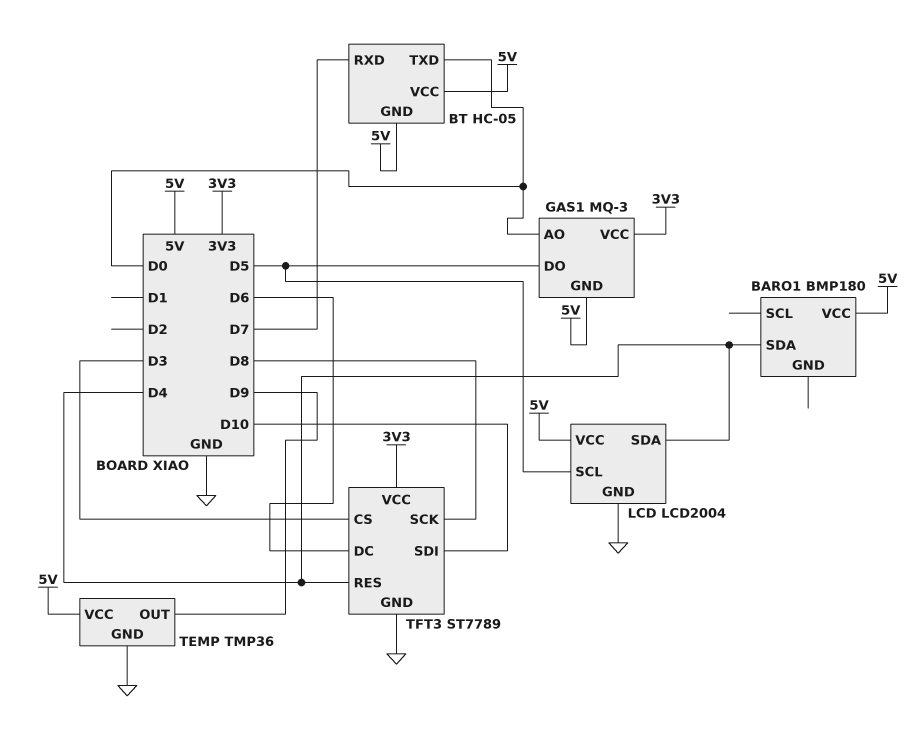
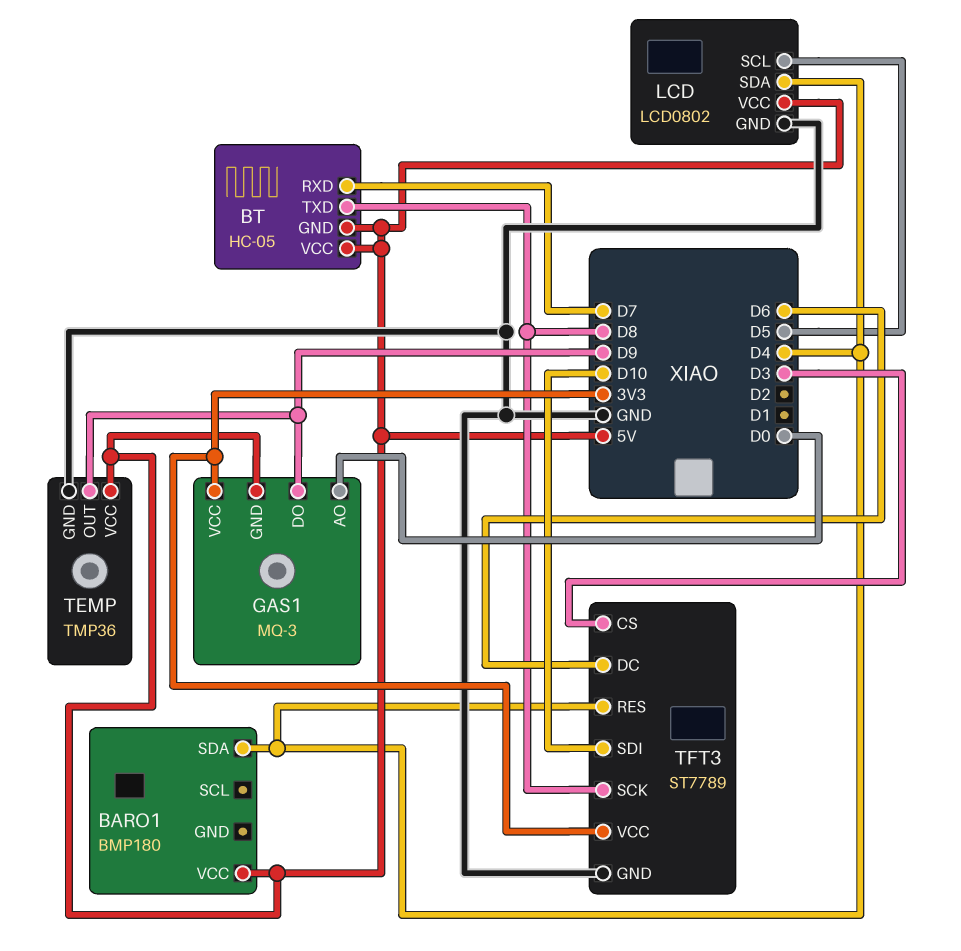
BT pin TXD: D0 -> D8
GAS1 pin DO: D5 -> D9
LCD: LCD2004 -> LCD0802

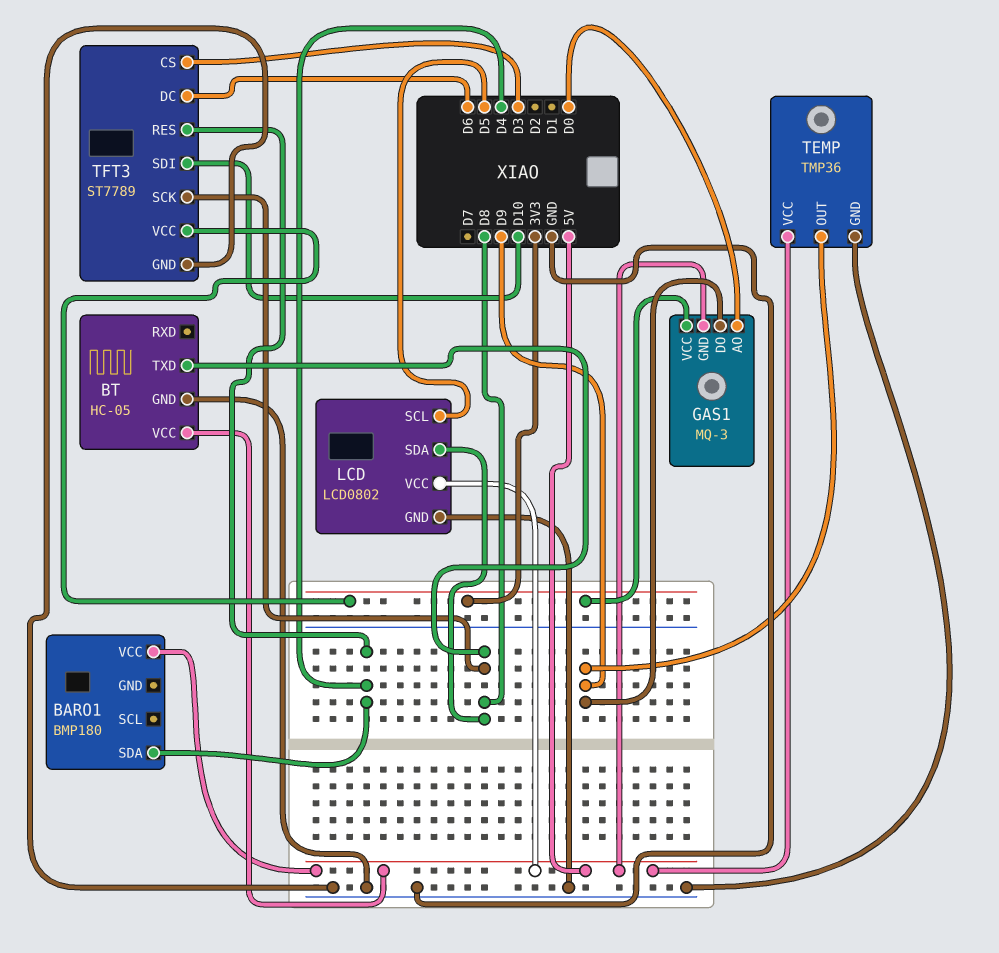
BT pin GND: 5V -> GND
BT pin RXD: D7 -> none
LCD pin SDA: D4 -> D8

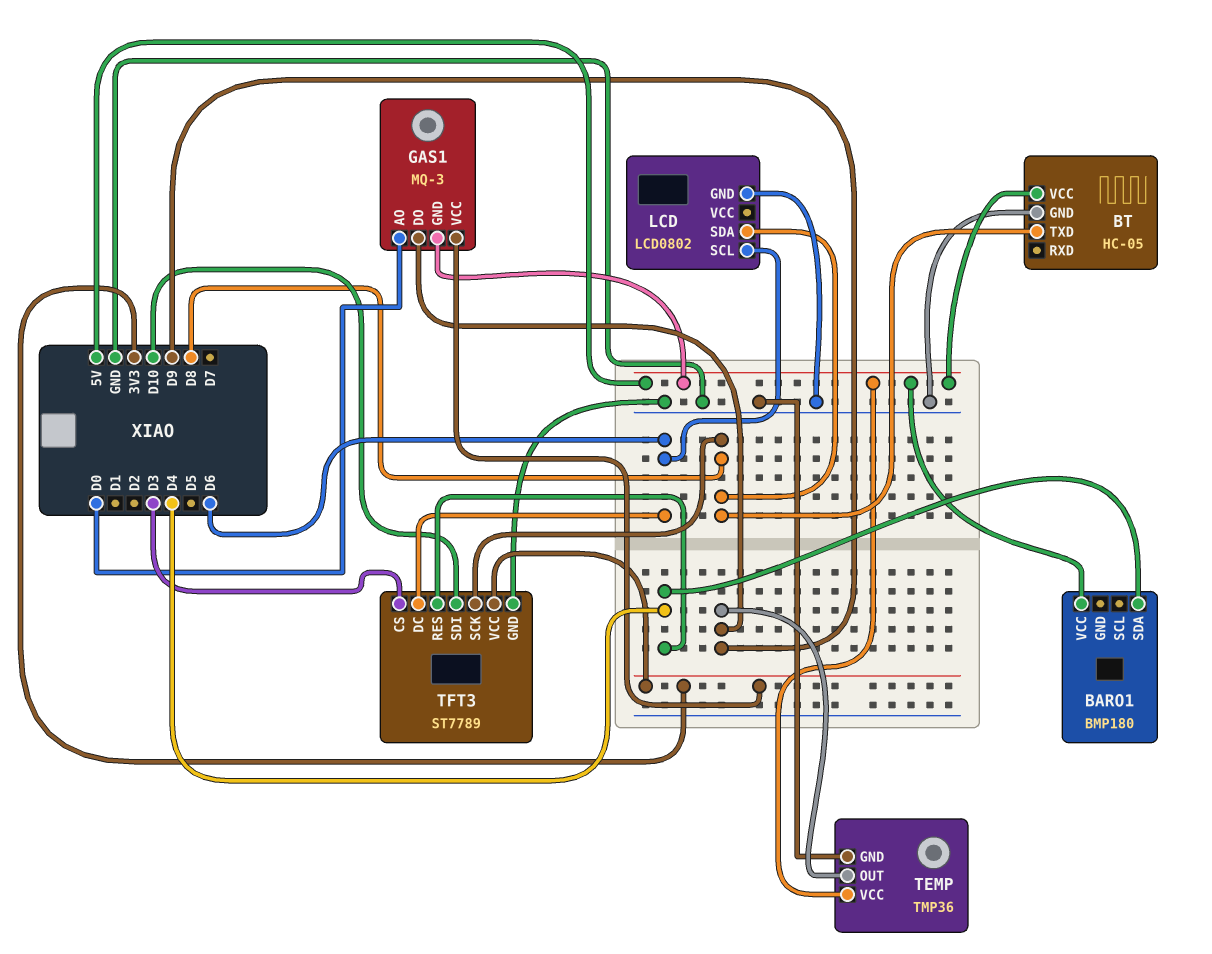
LCD pin SCL: D5 -> D6
LCD pin VCC: 5V -> none

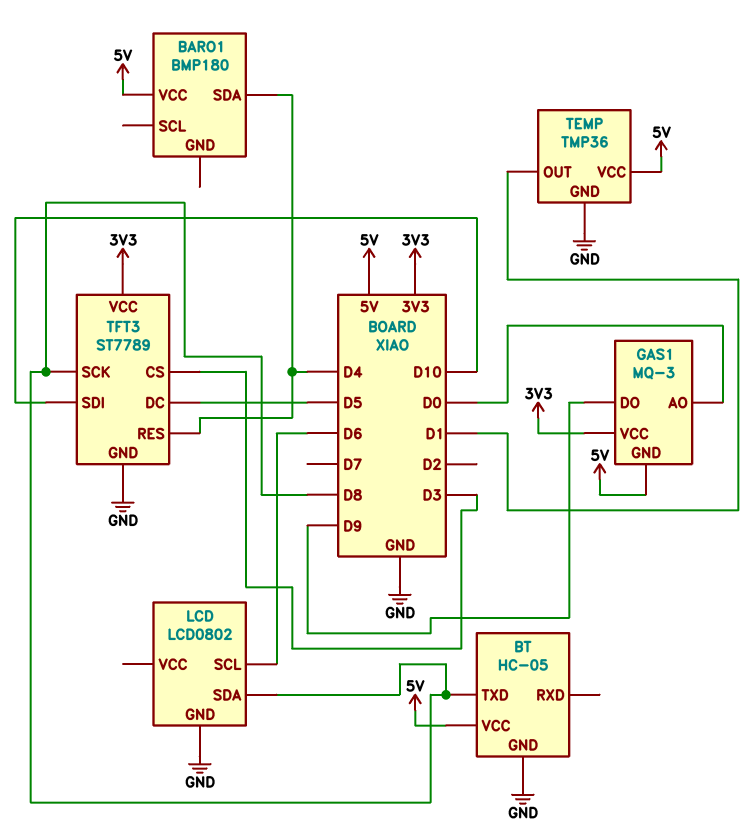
TEMP pin OUT: D9 -> D1
TFT3 pin DC: D6 -> D5

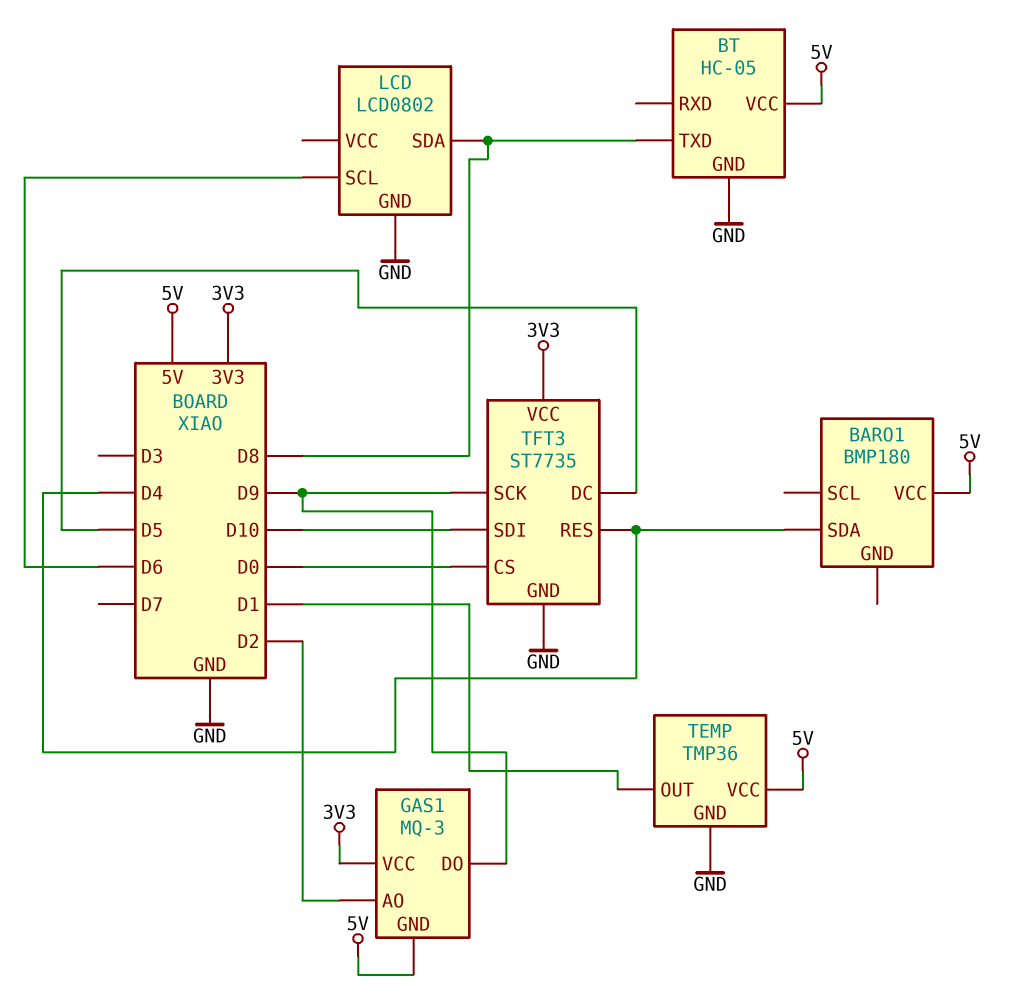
GAS1 pin AO: D0 -> D2
TFT3: ST7789 -> ST7735
TFT3 pin CS: D3 -> D0
TFT3 pin SCK: D8 -> D9

